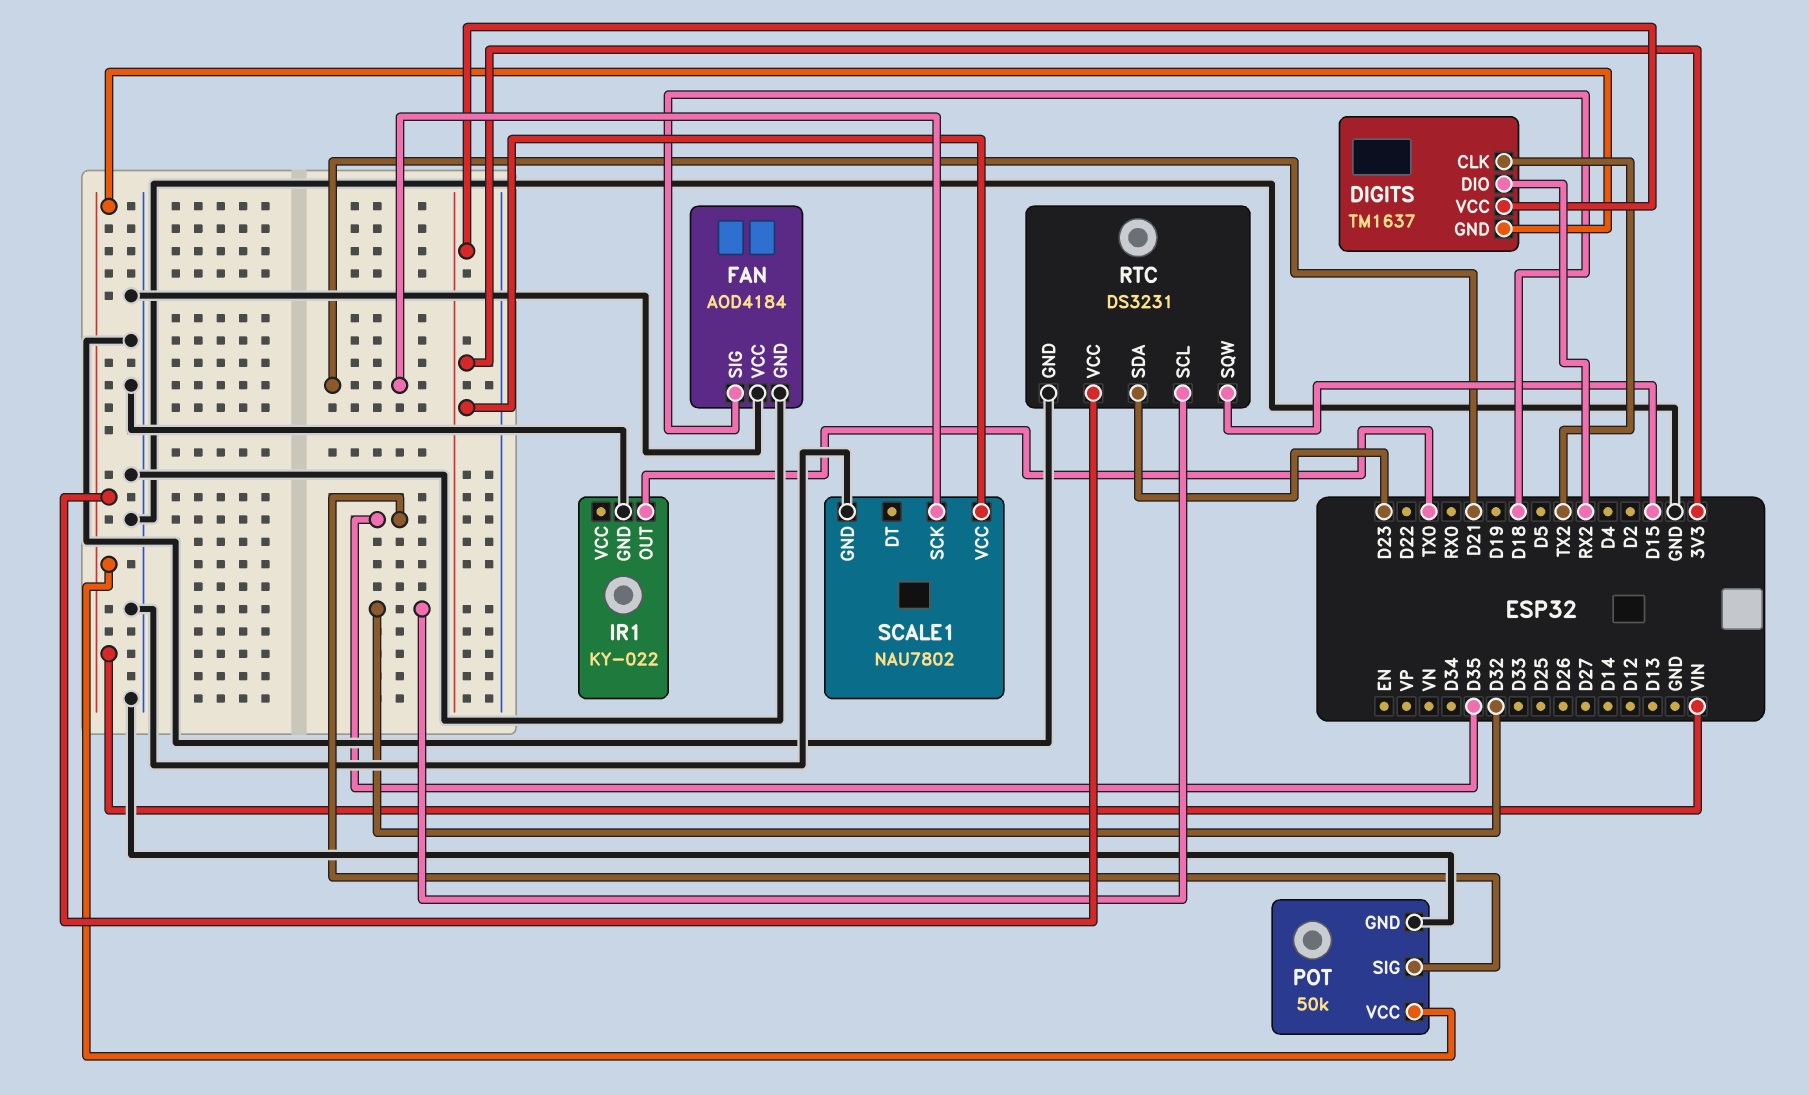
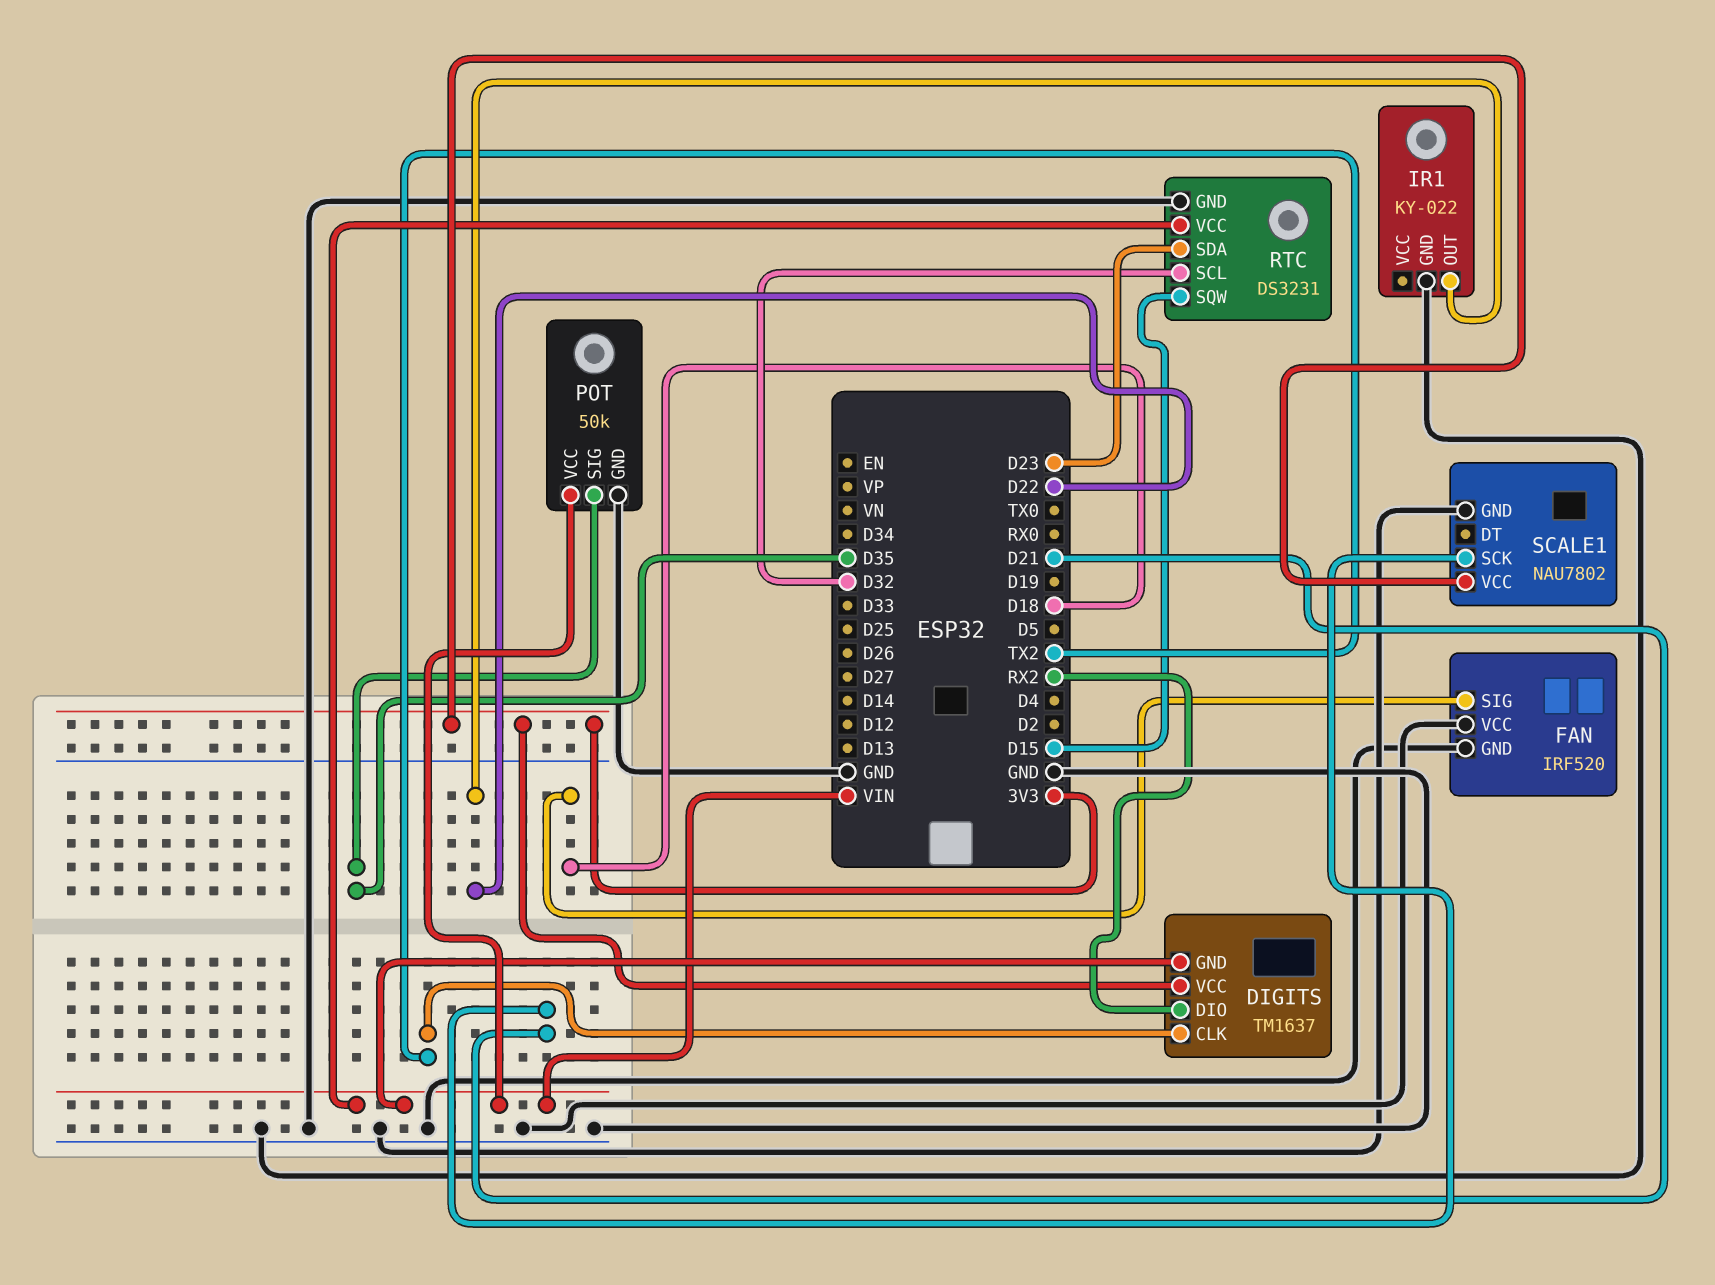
FAN: AOD4184 -> IRF520
IR1 pin OUT: TX0 -> D22

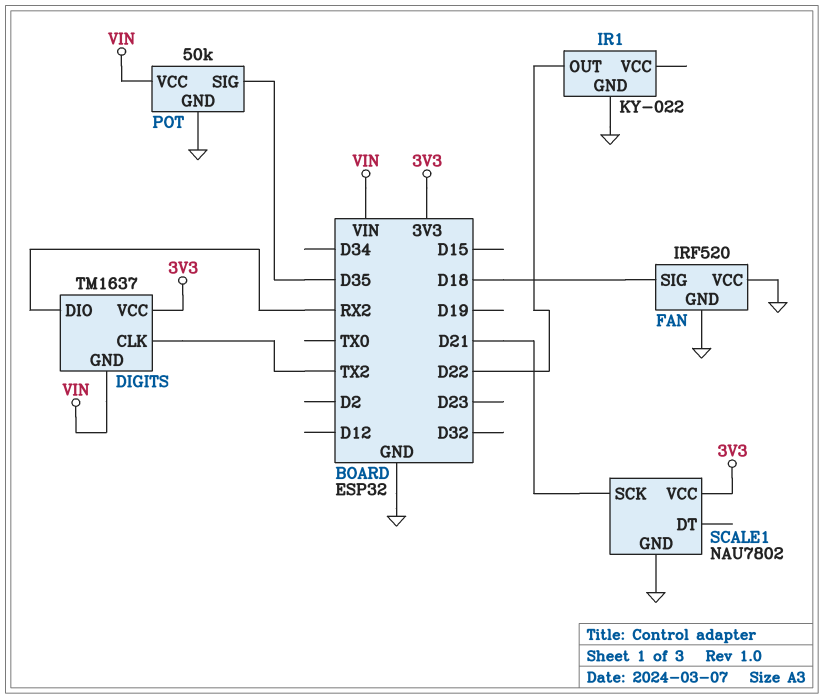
RTC: DS3231 -> none
RTC pin GND: GND -> none
RTC pin SCL: D32 -> none
RTC pin SDA: D23 -> none
RTC pin SQW: D15 -> none
RTC pin VCC: VIN -> none

